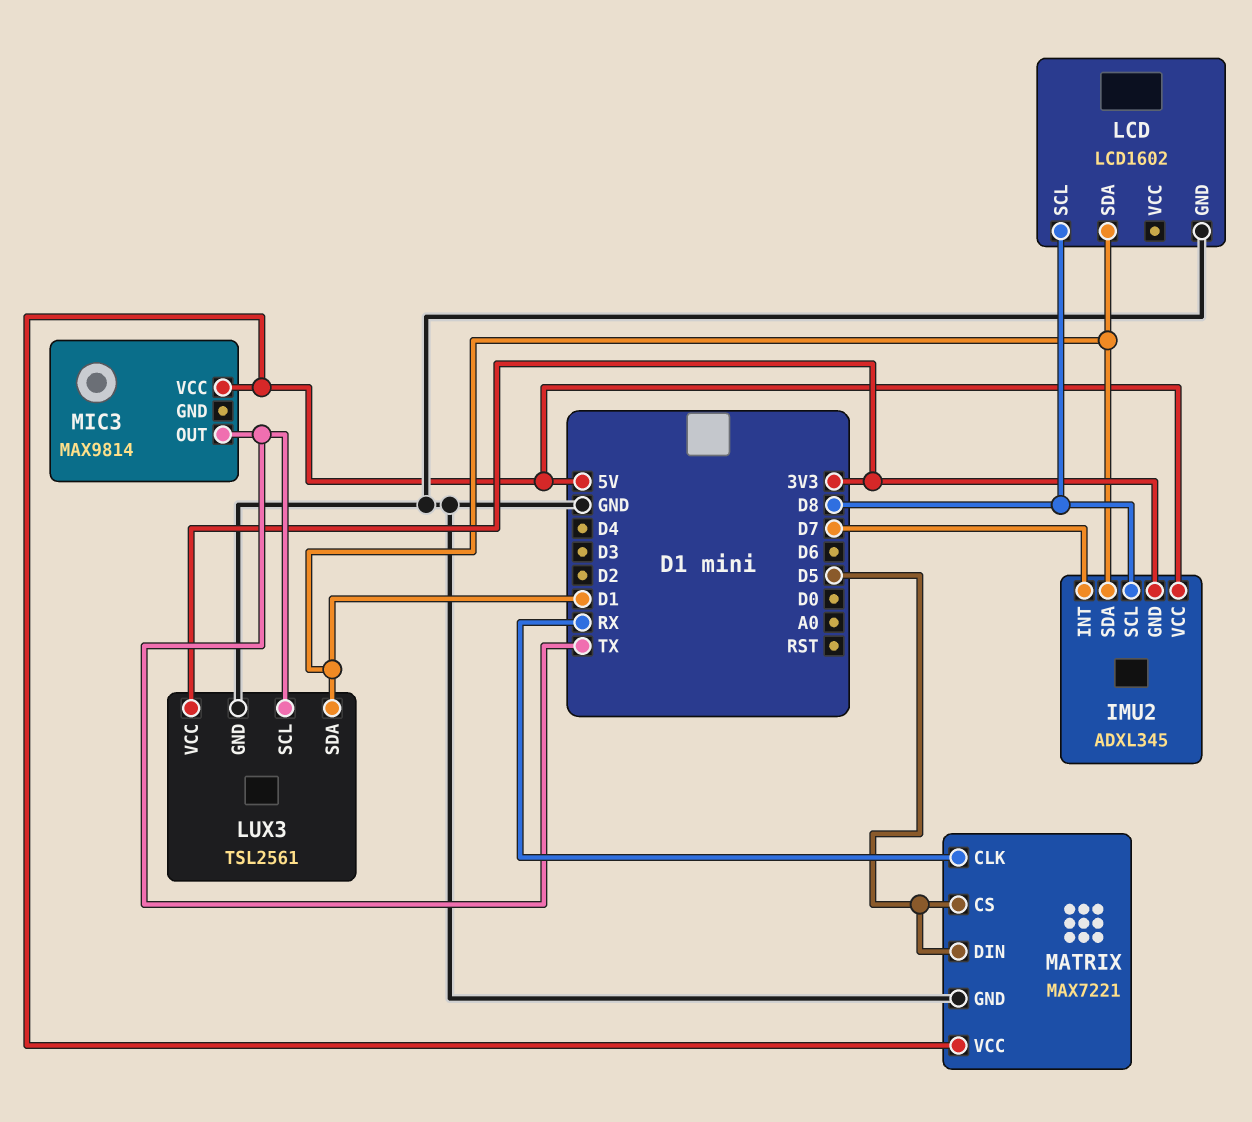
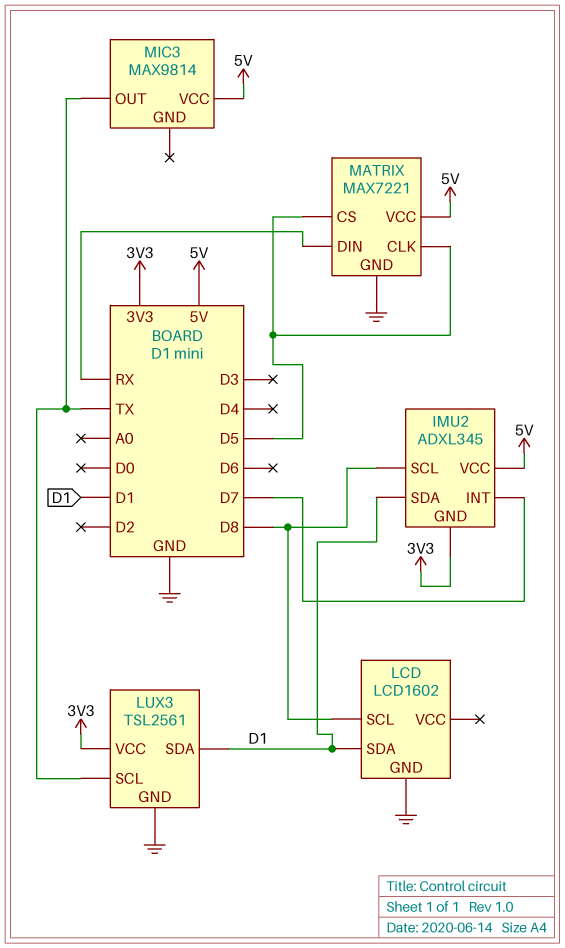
MATRIX pin CLK: RX -> D5
MATRIX pin DIN: D5 -> RX

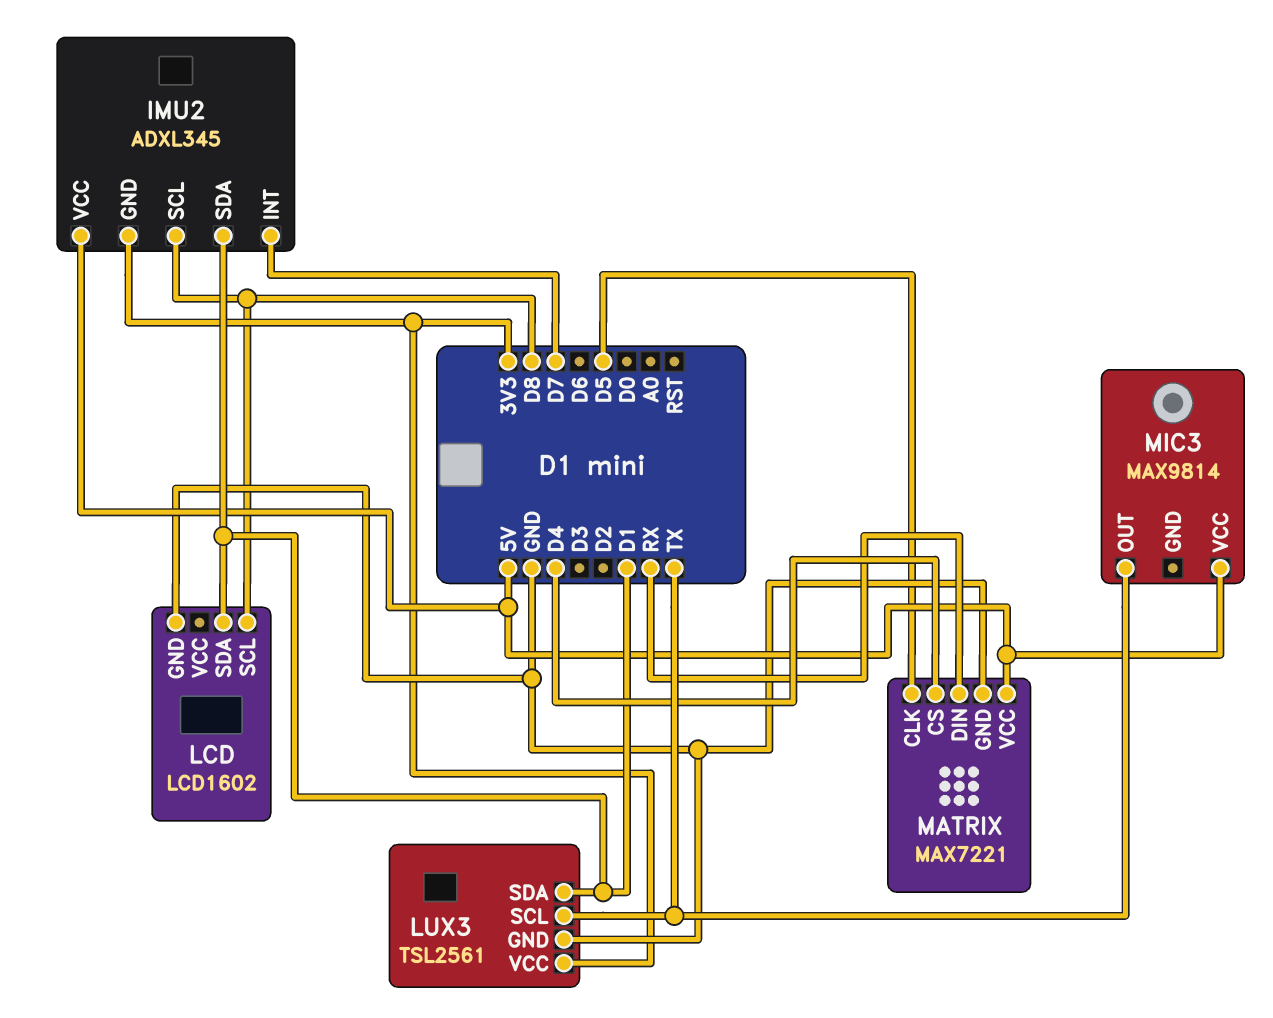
MATRIX pin CS: D5 -> D4

